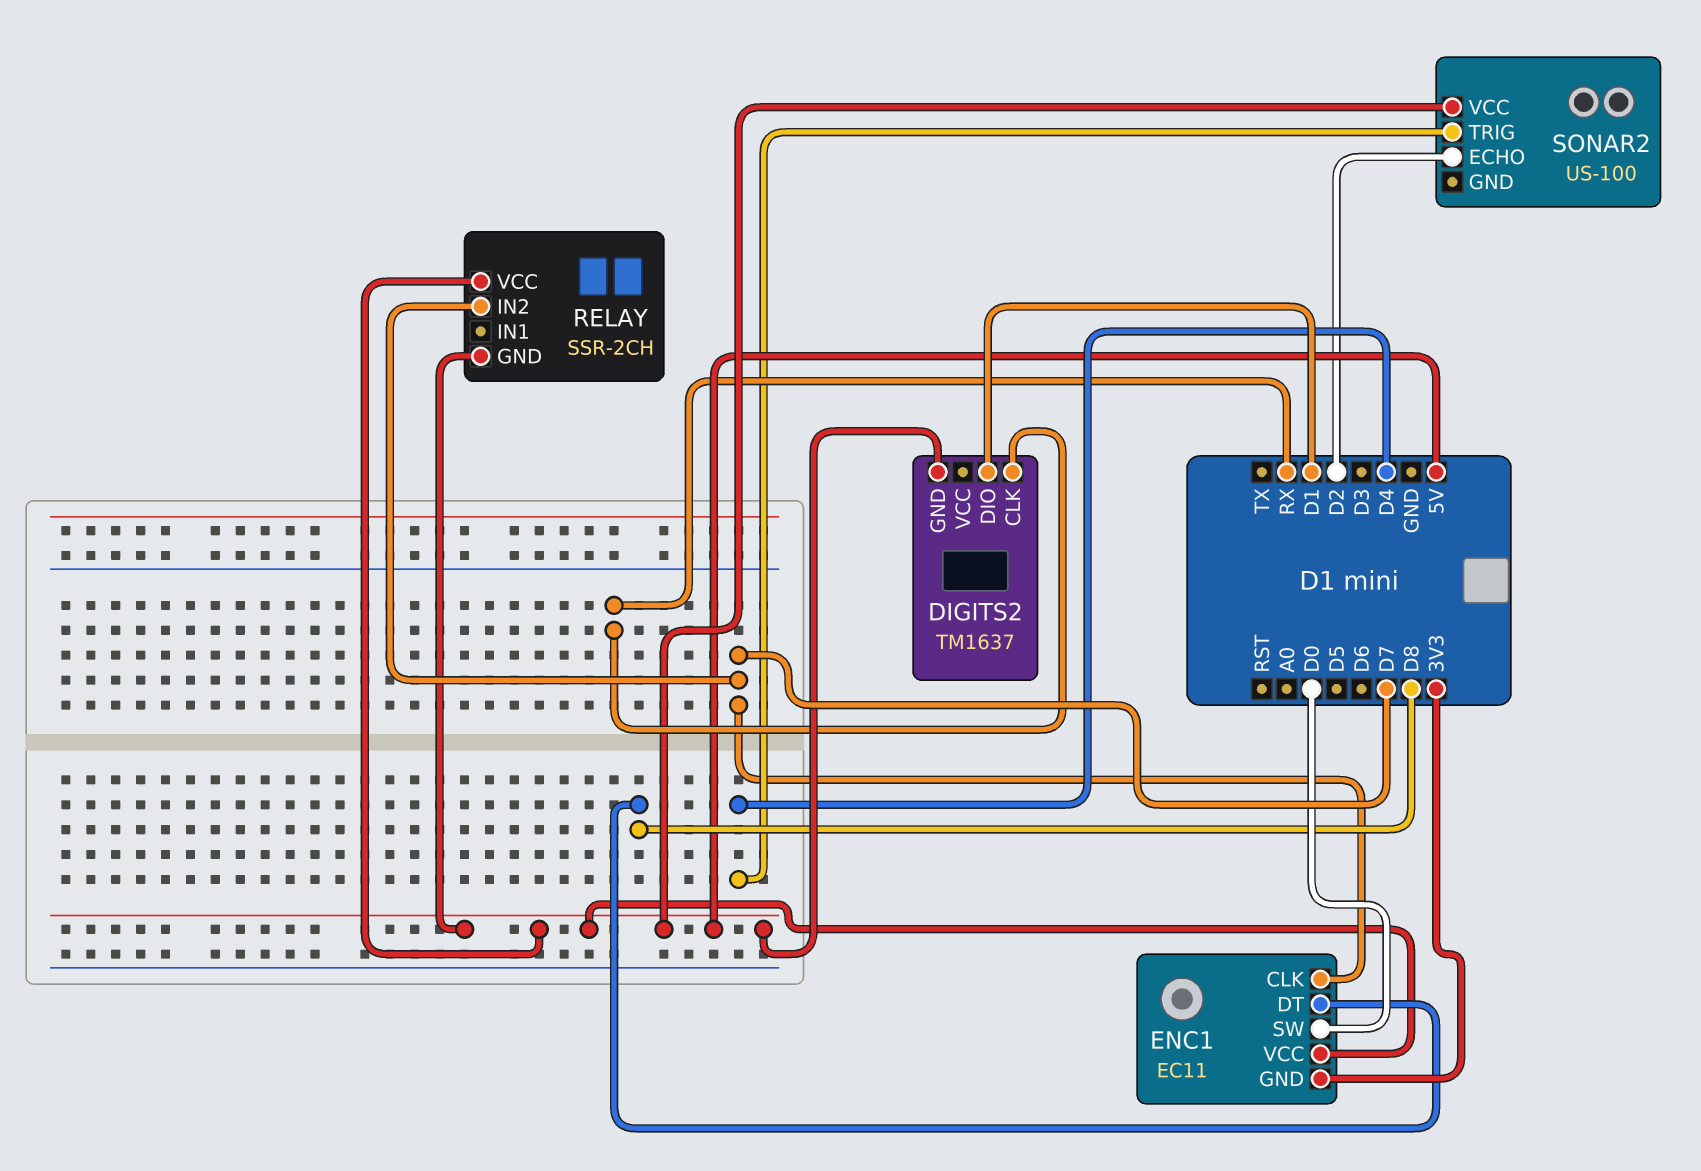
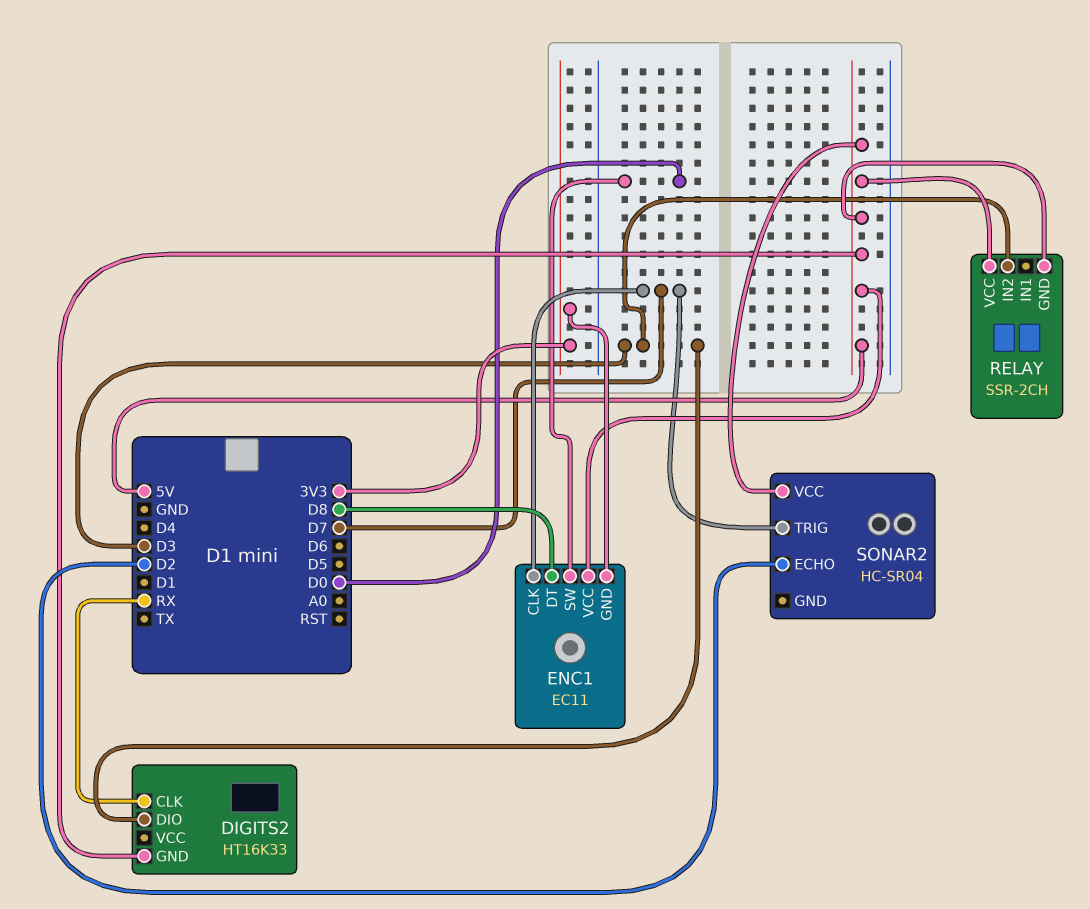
DIGITS2: TM1637 -> HT16K33
DIGITS2 pin DIO: D1 -> D3
RELAY pin IN2: D7 -> D3
SONAR2: US-100 -> HC-SR04
SONAR2 pin TRIG: D4 -> D7

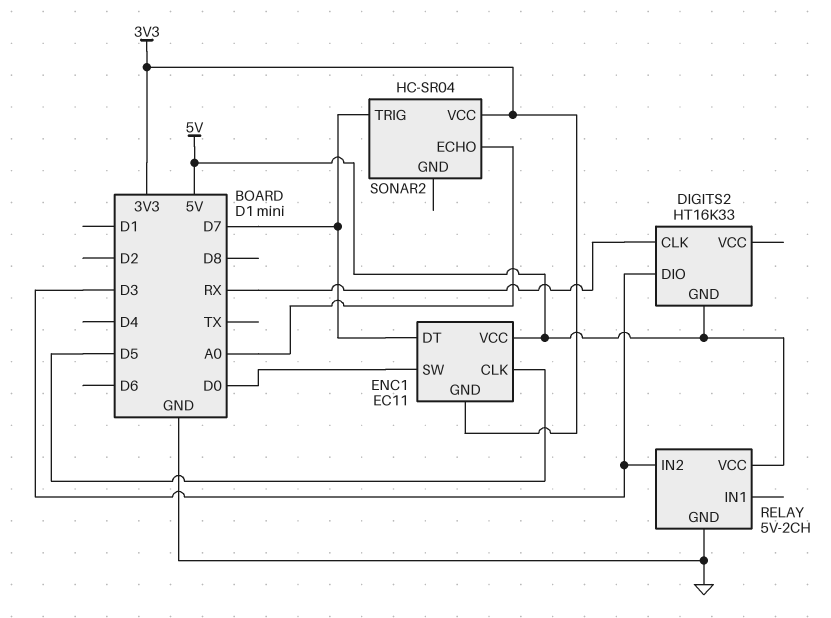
ENC1 pin CLK: D7 -> D5
ENC1 pin DT: D8 -> D7
RELAY: SSR-2CH -> 5V-2CH
RELAY pin GND: 5V -> GND
SONAR2 pin ECHO: D2 -> A0
SONAR2 pin VCC: 5V -> 3V3

